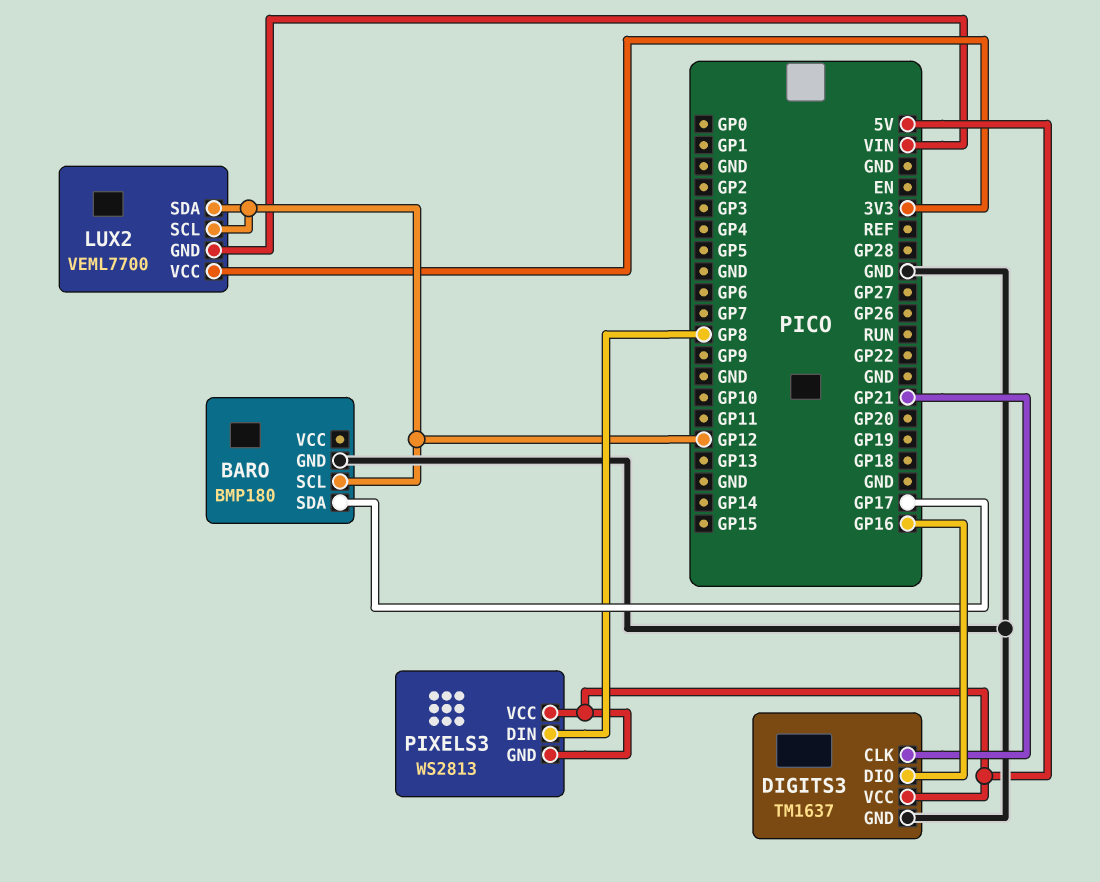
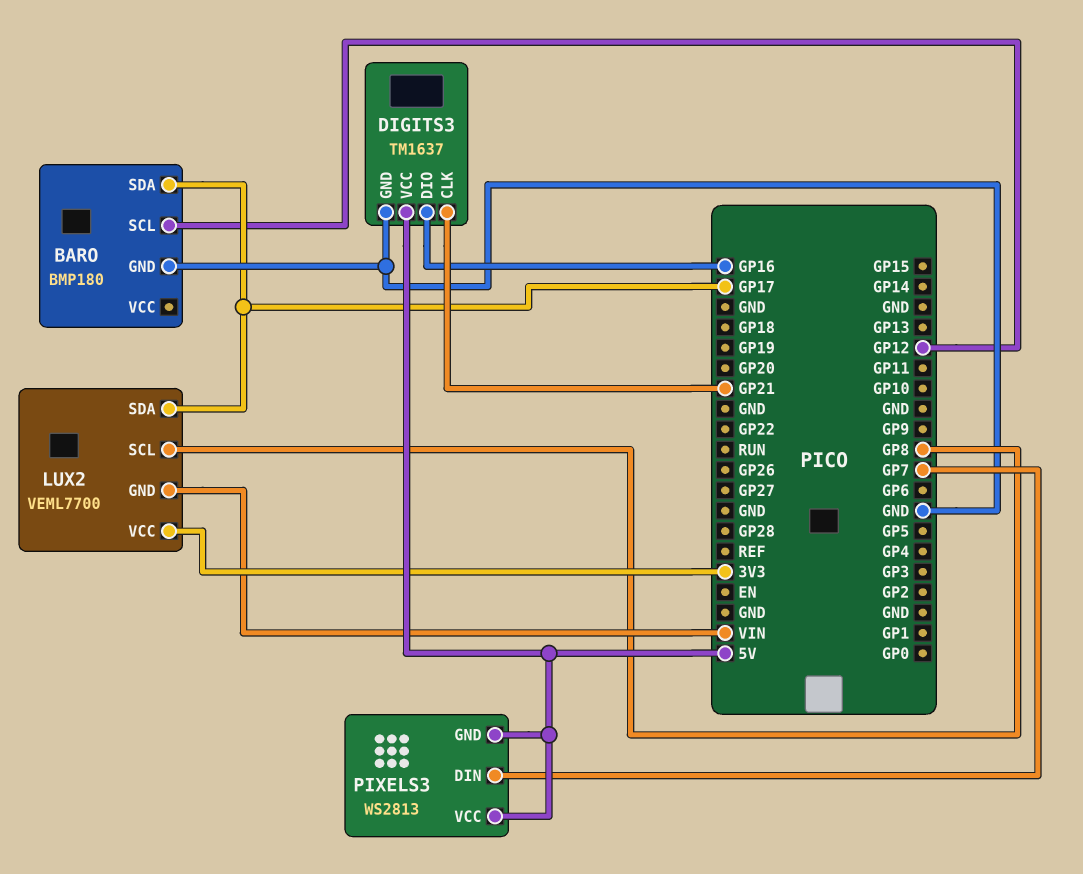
LUX2 pin SCL: GP12 -> GP8
LUX2 pin SDA: GP12 -> GP17
PIXELS3 pin DIN: GP8 -> GP7

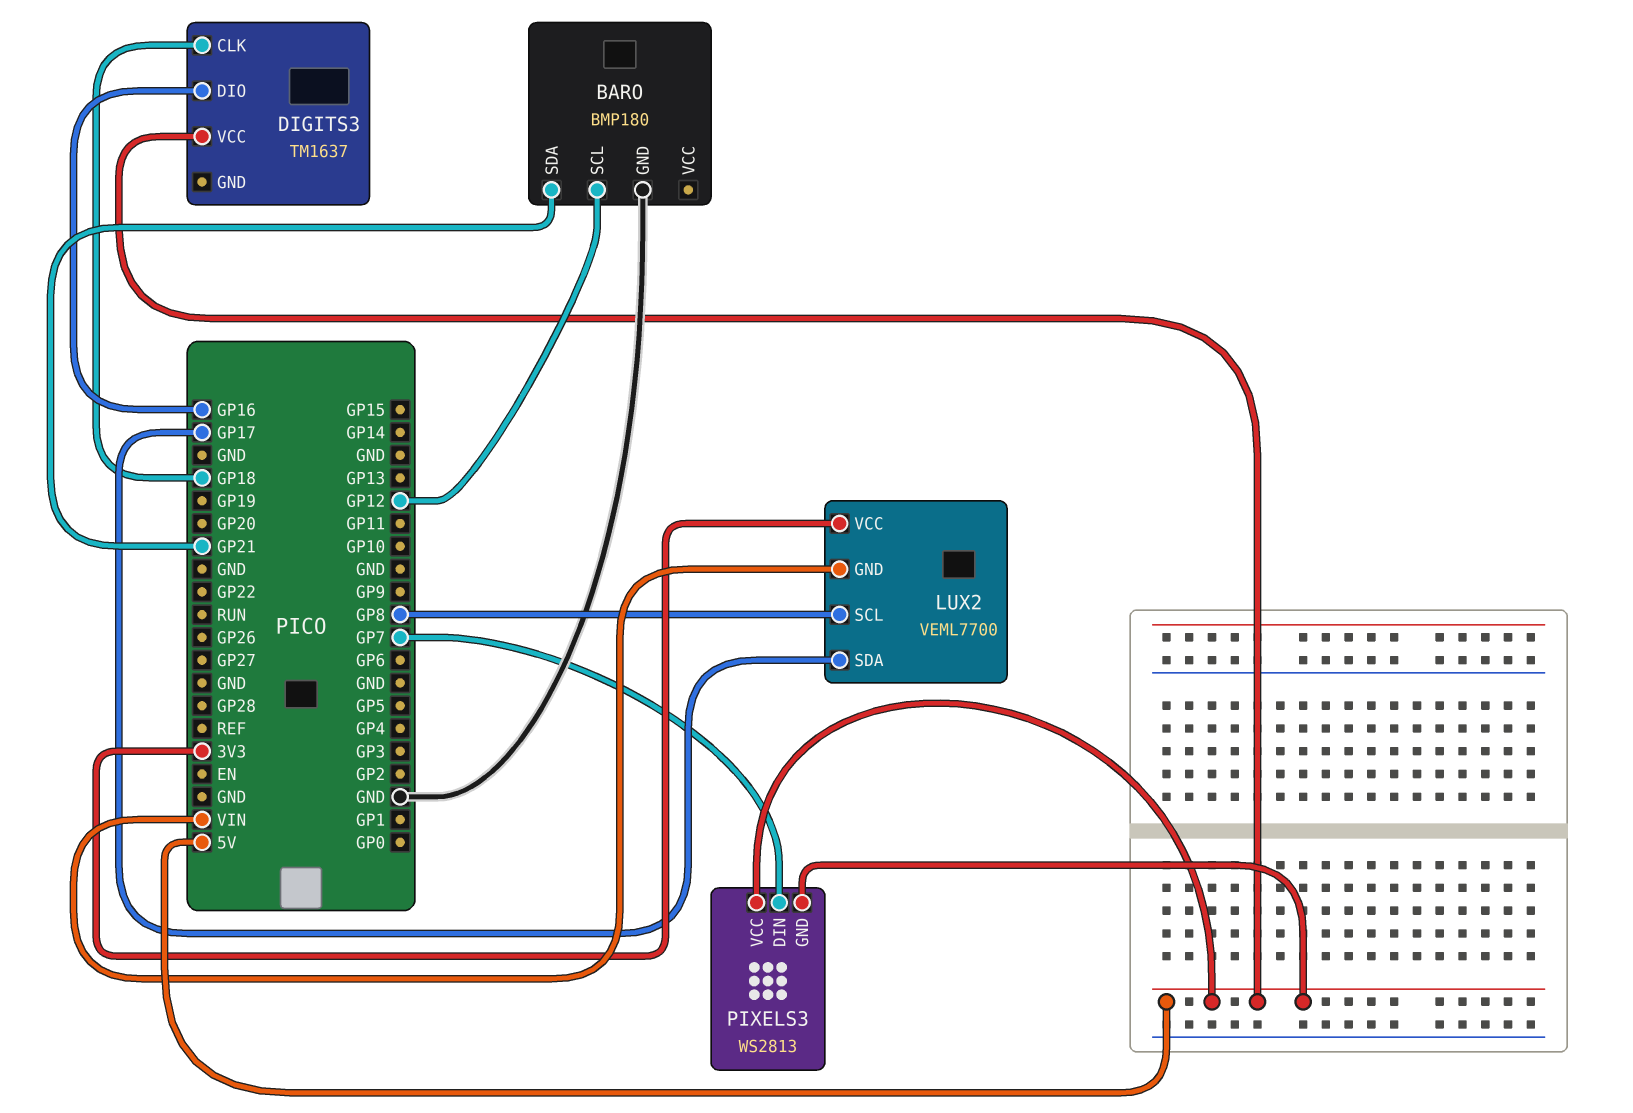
BARO pin SDA: GP17 -> GP21
DIGITS3 pin CLK: GP21 -> GP18
DIGITS3 pin GND: GND -> none

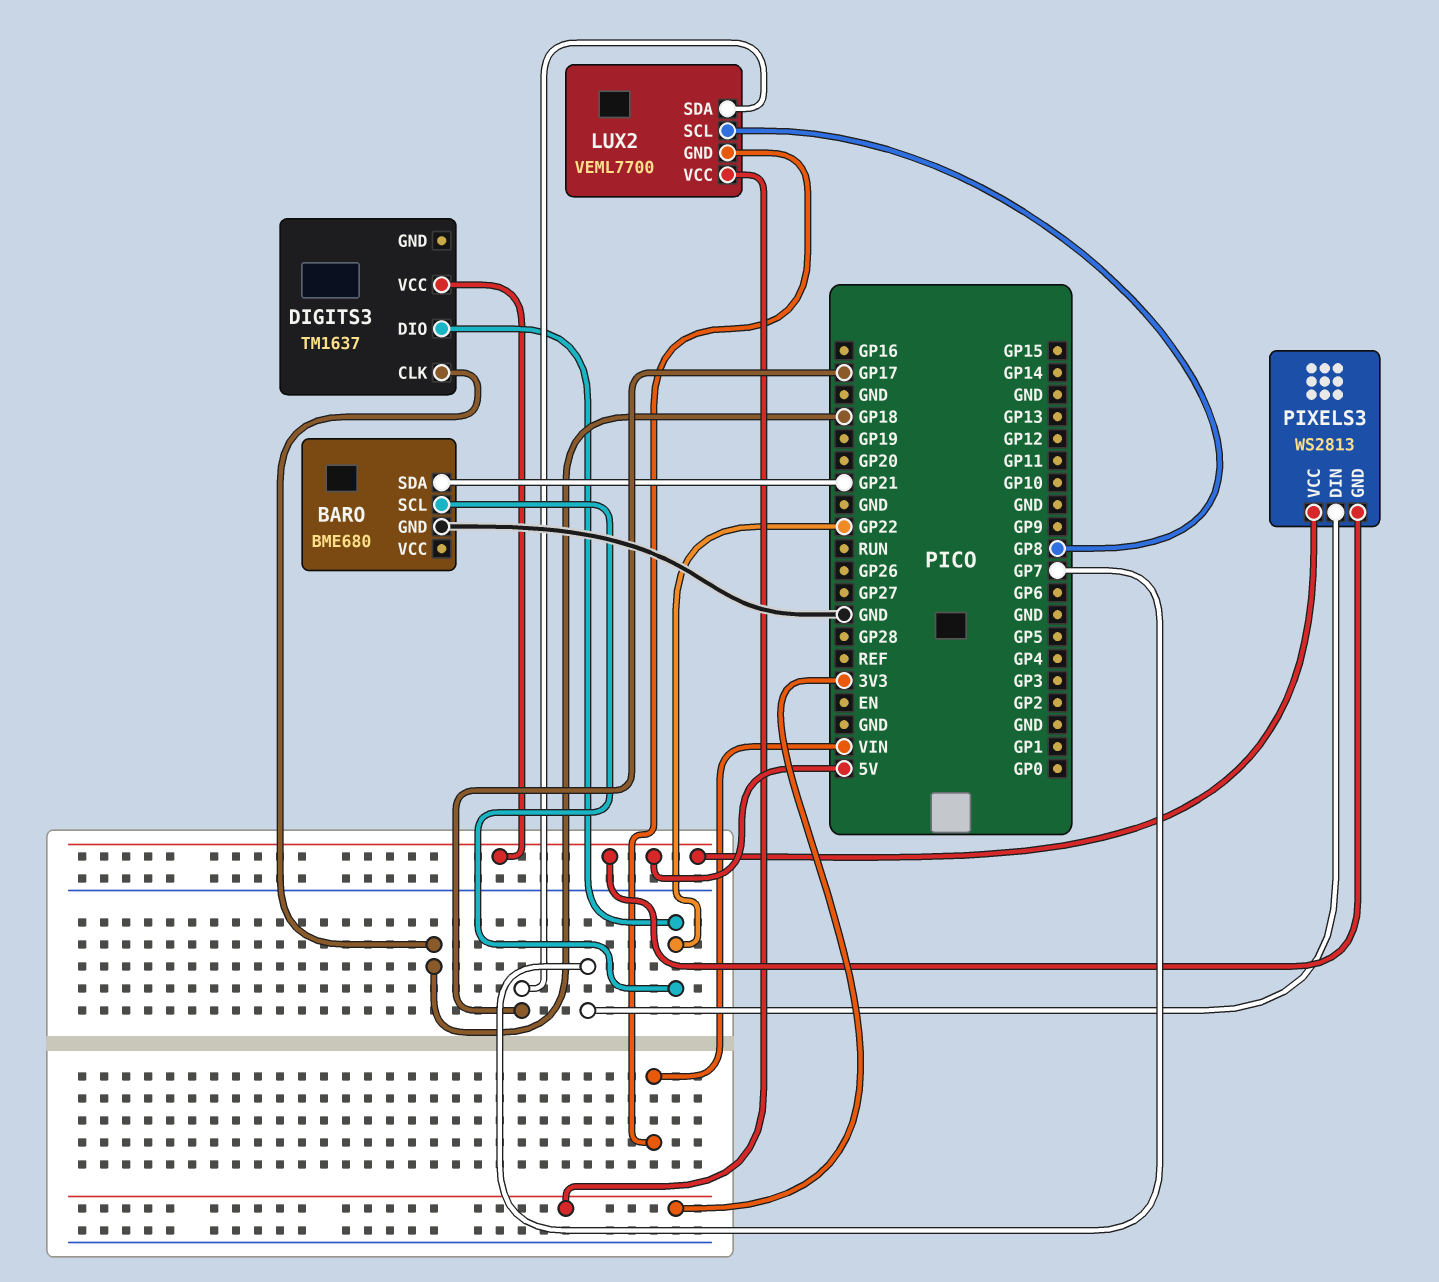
BARO: BMP180 -> BME680
BARO pin SCL: GP12 -> GP22
DIGITS3 pin DIO: GP16 -> GP22

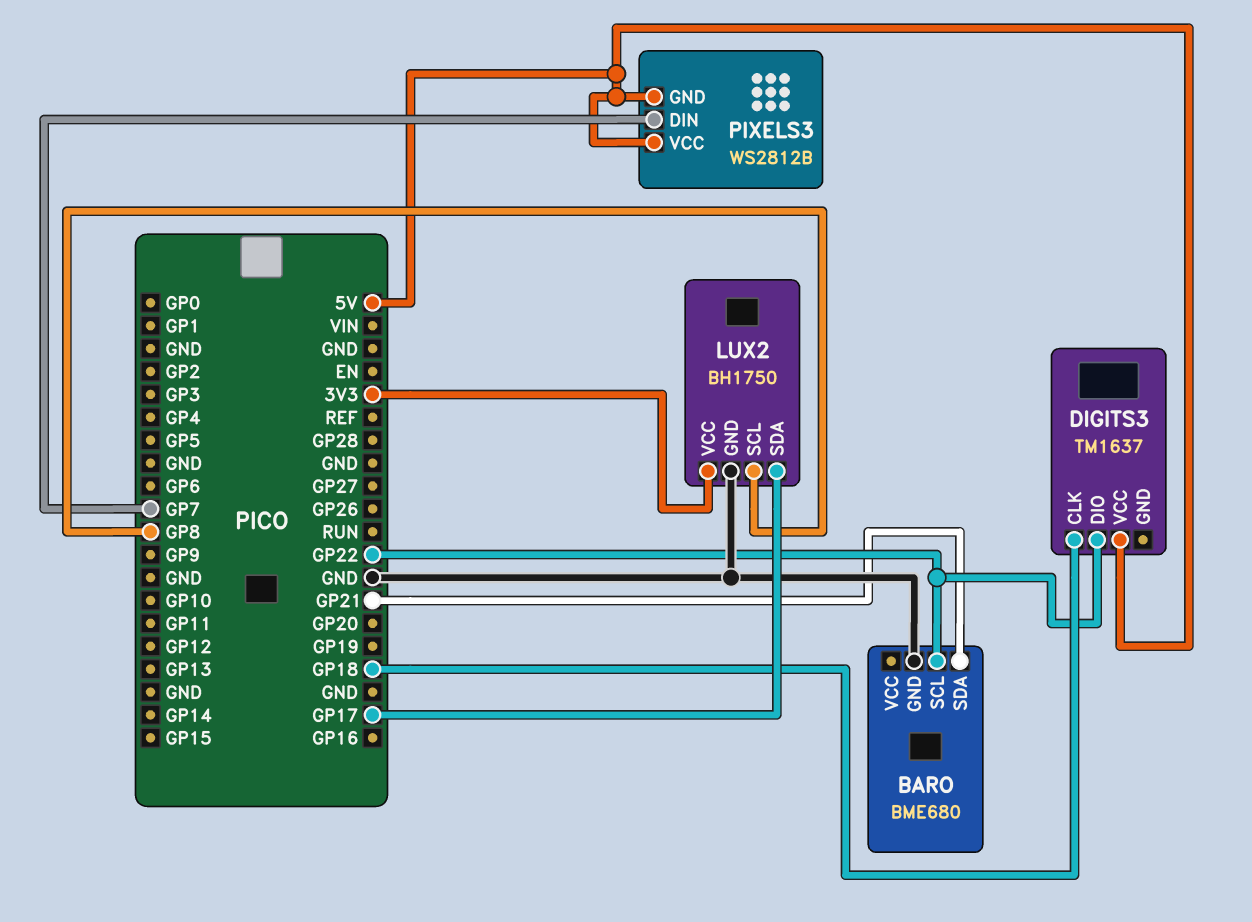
LUX2: VEML7700 -> BH1750
LUX2 pin GND: VIN -> GND
PIXELS3: WS2813 -> WS2812B

